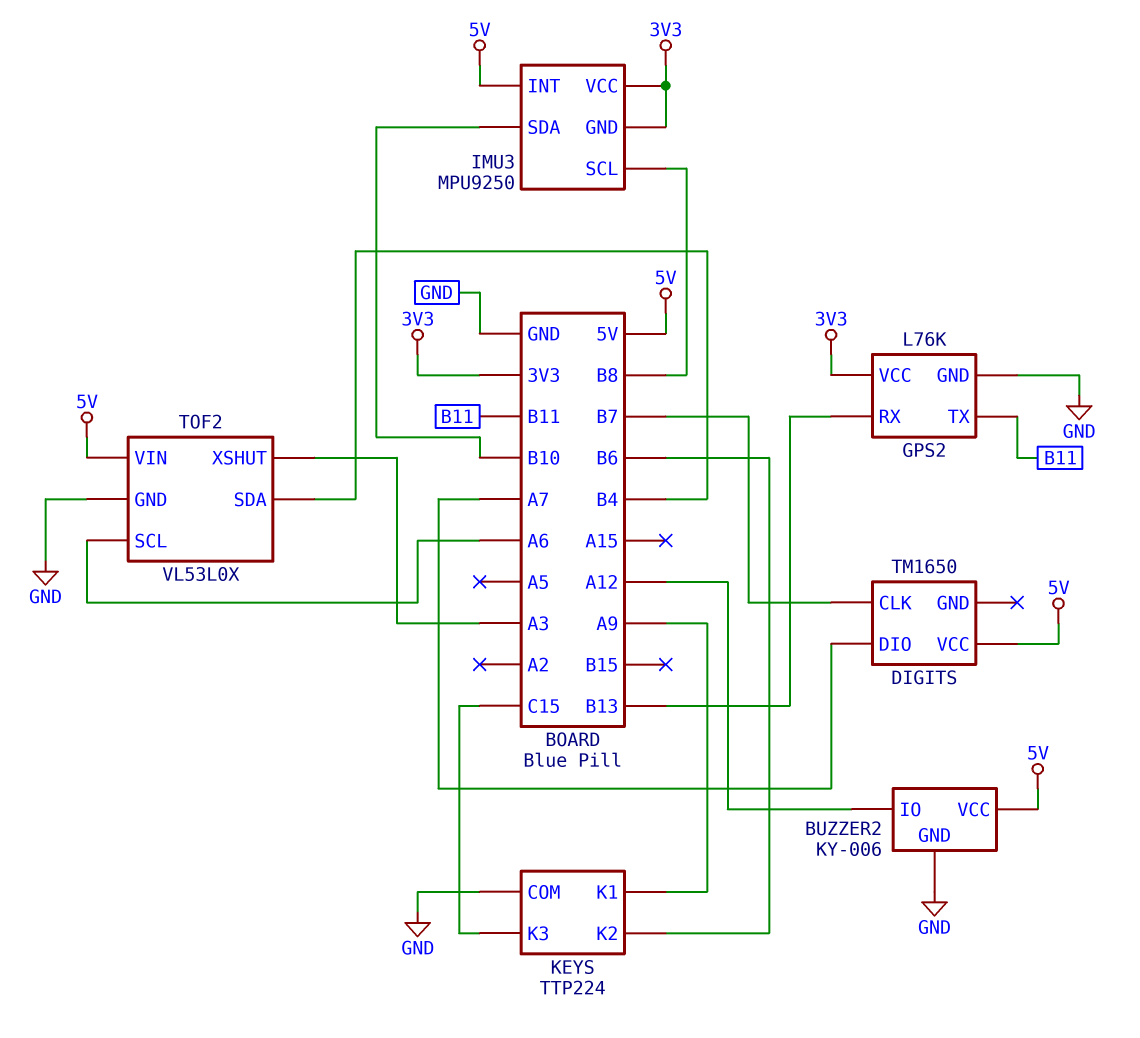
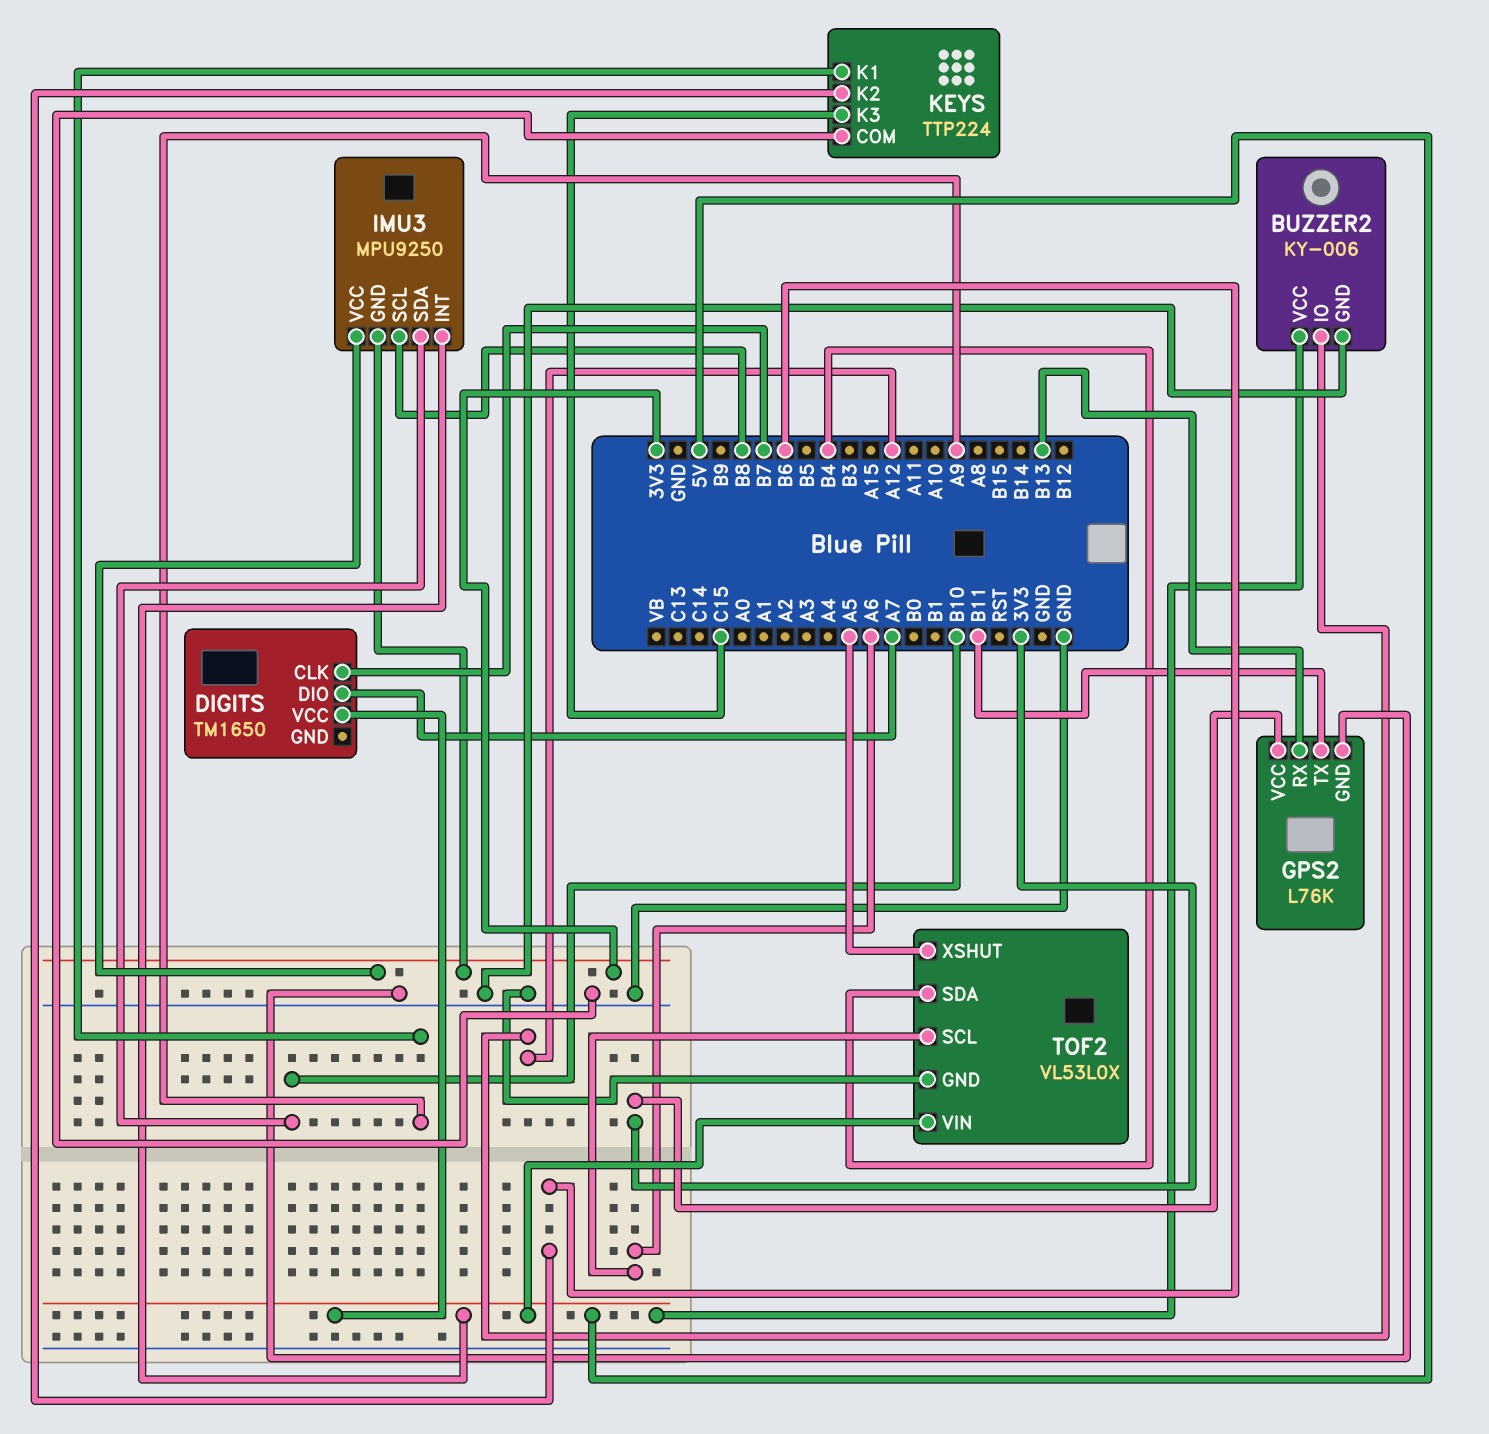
TOF2 pin XSHUT: A3 -> A5

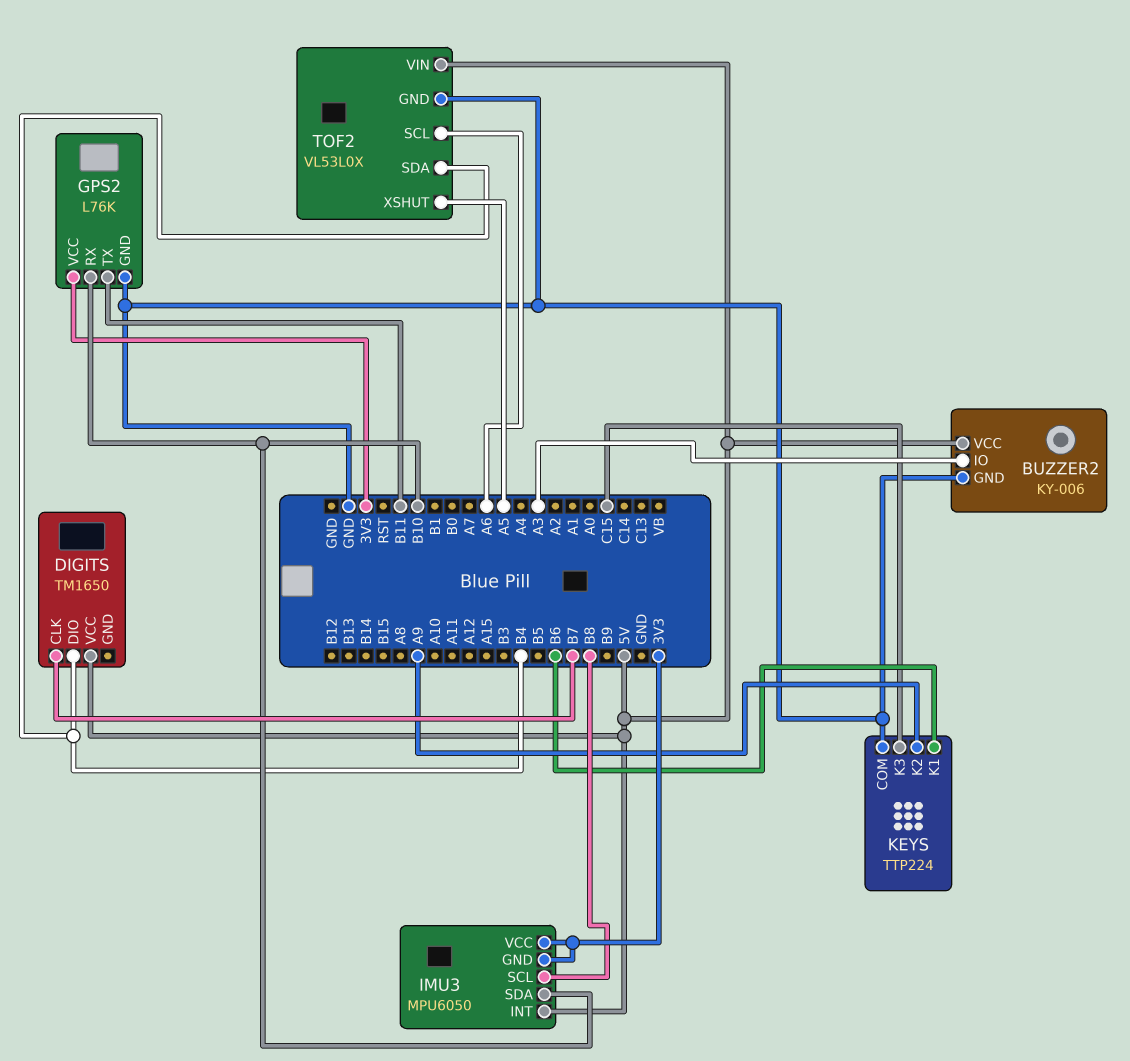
BUZZER2 pin IO: A12 -> A3
DIGITS pin DIO: A7 -> B4
GPS2 pin RX: B13 -> B10
IMU3: MPU9250 -> MPU6050
KEYS pin K1: A9 -> B6
KEYS pin K2: B6 -> A9

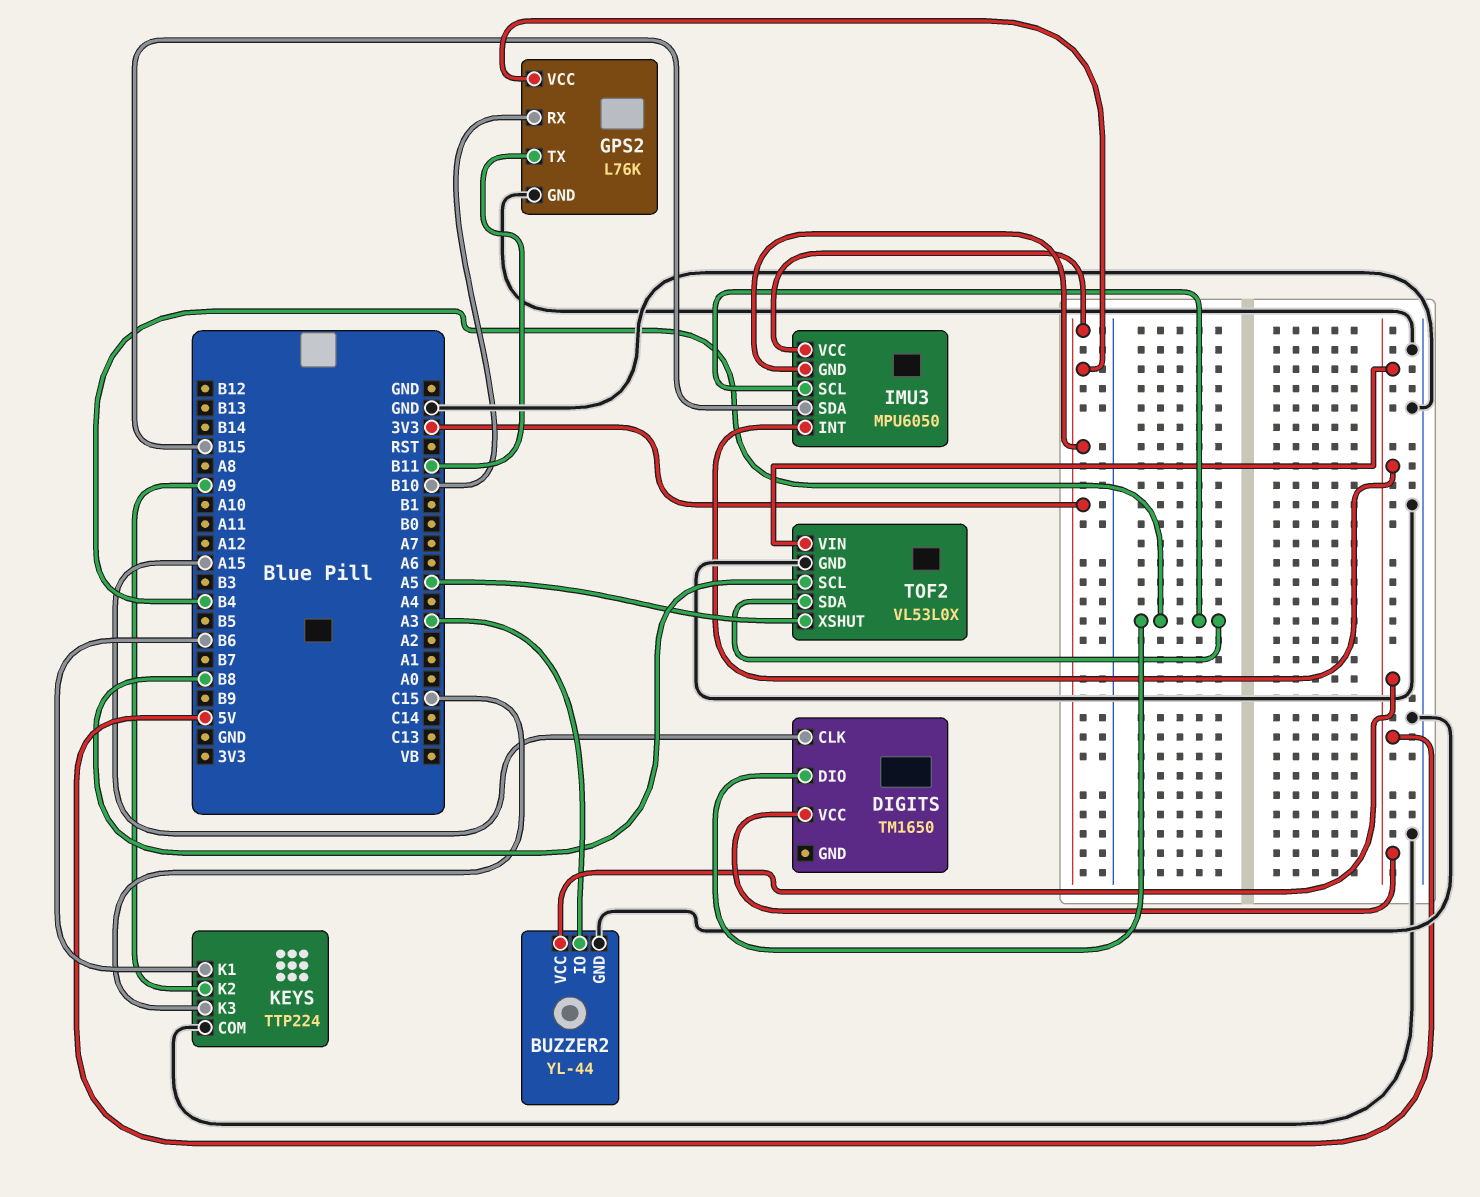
BUZZER2: KY-006 -> YL-44
DIGITS pin CLK: B7 -> A15
IMU3 pin SCL: B8 -> B4
IMU3 pin SDA: B10 -> B15
TOF2 pin SCL: A6 -> B8

